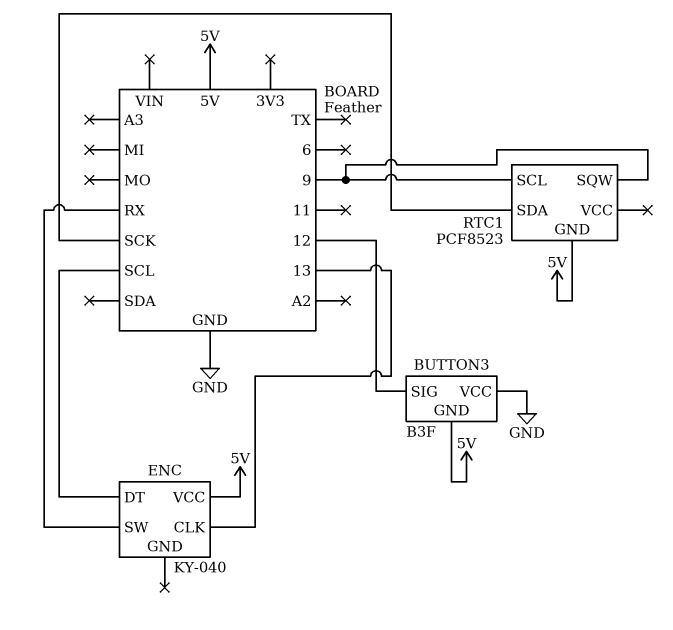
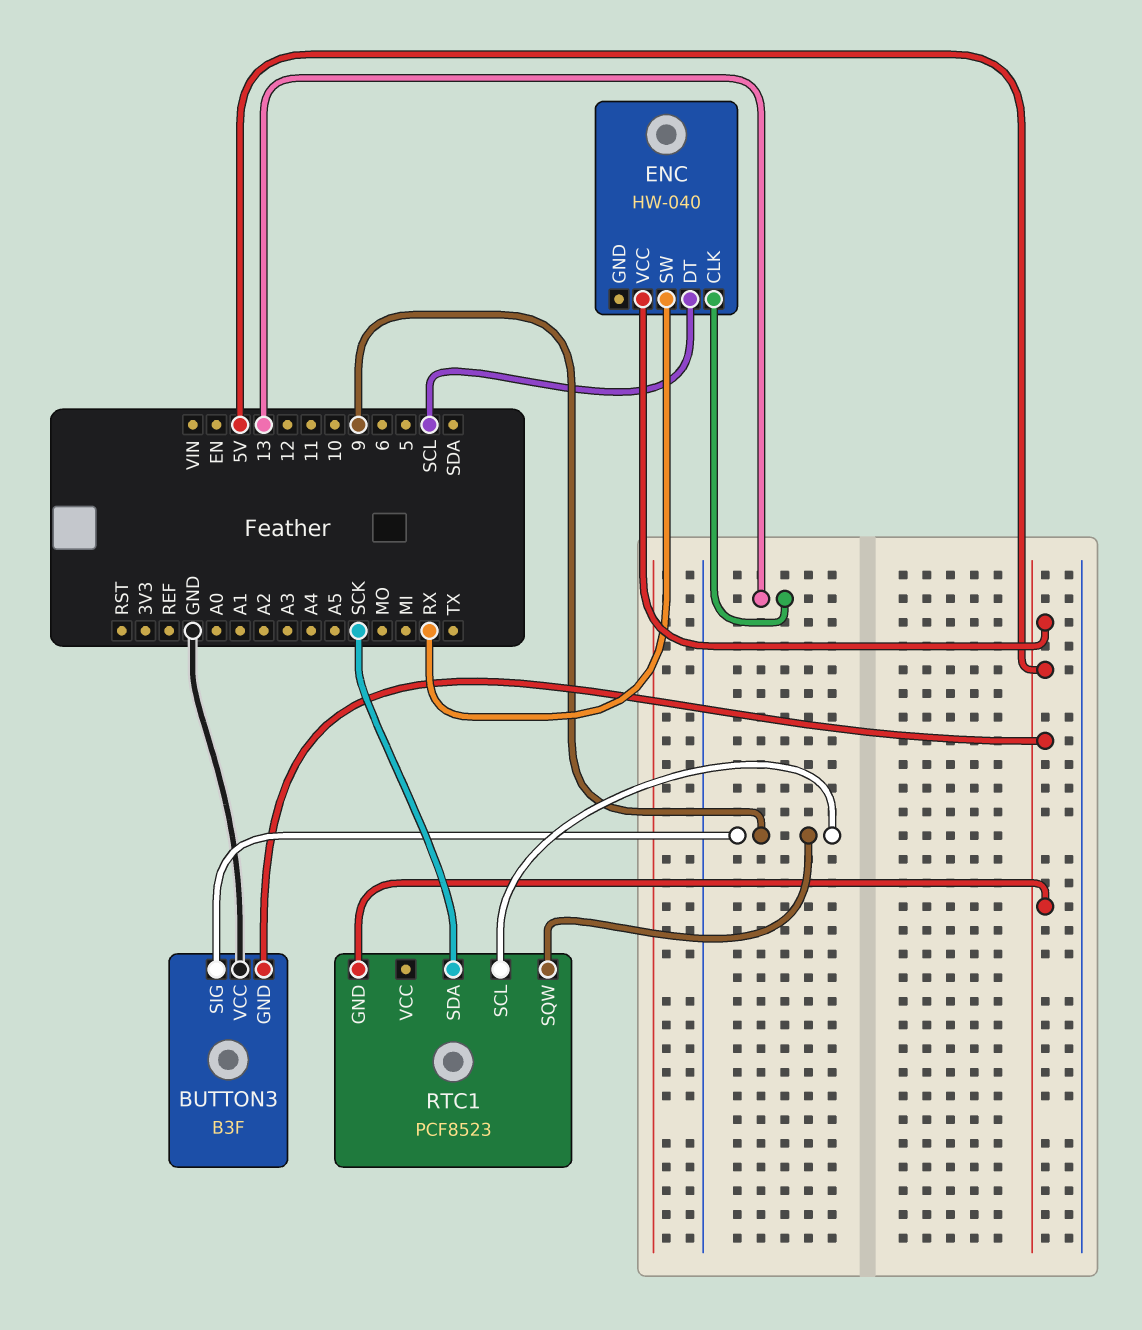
BUTTON3 pin SIG: 12 -> 9
ENC: KY-040 -> HW-040

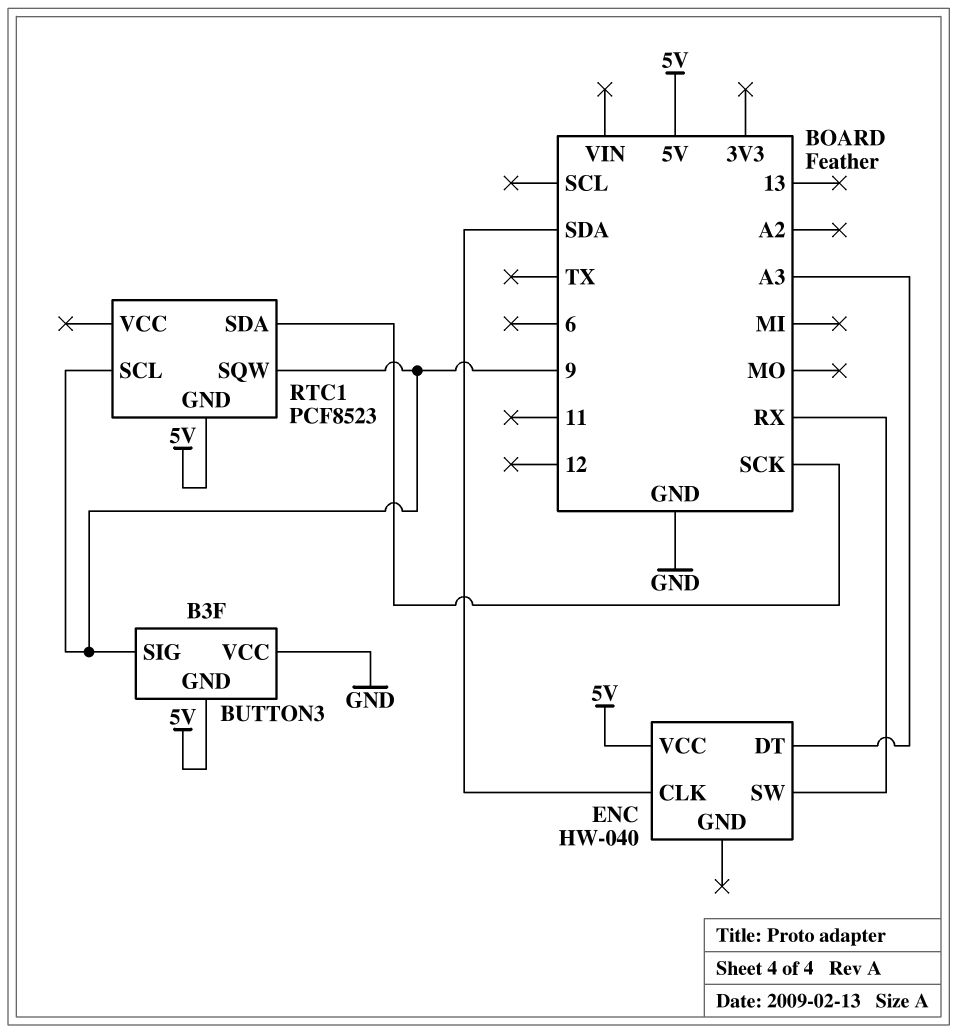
ENC pin CLK: 13 -> SDA
ENC pin DT: SCL -> A3

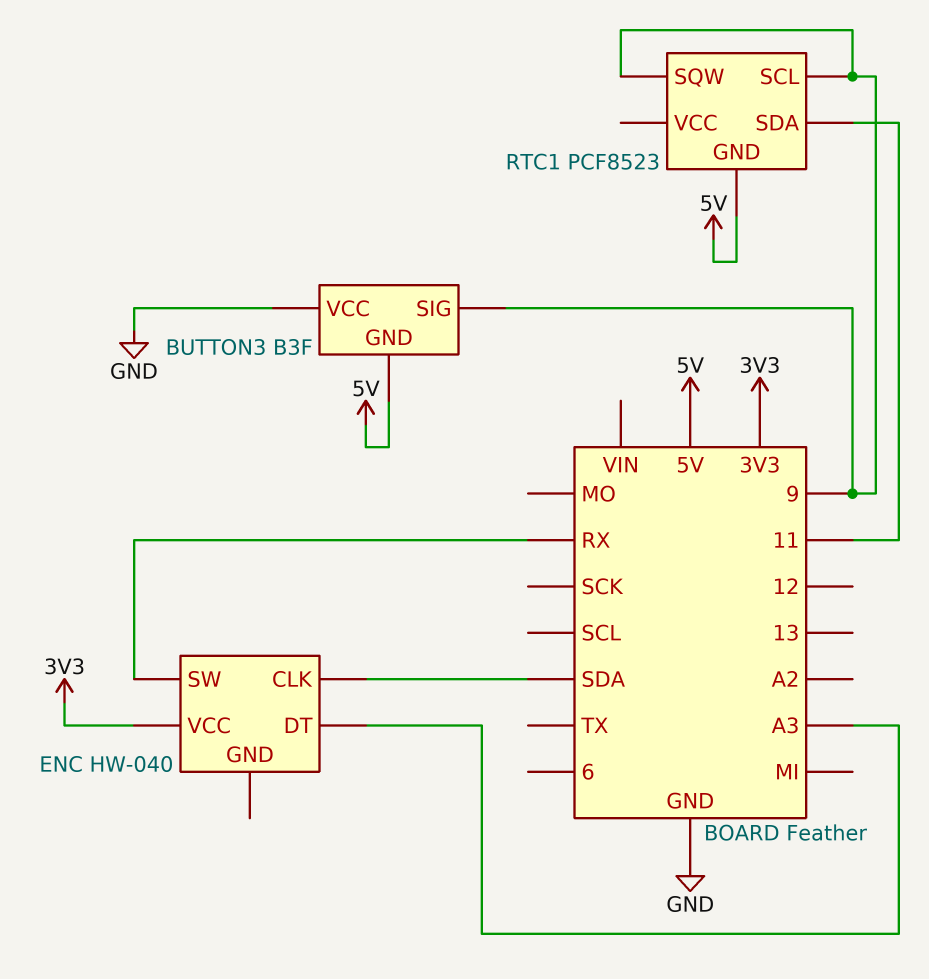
ENC pin VCC: 5V -> 3V3
RTC1 pin SDA: SCK -> 11

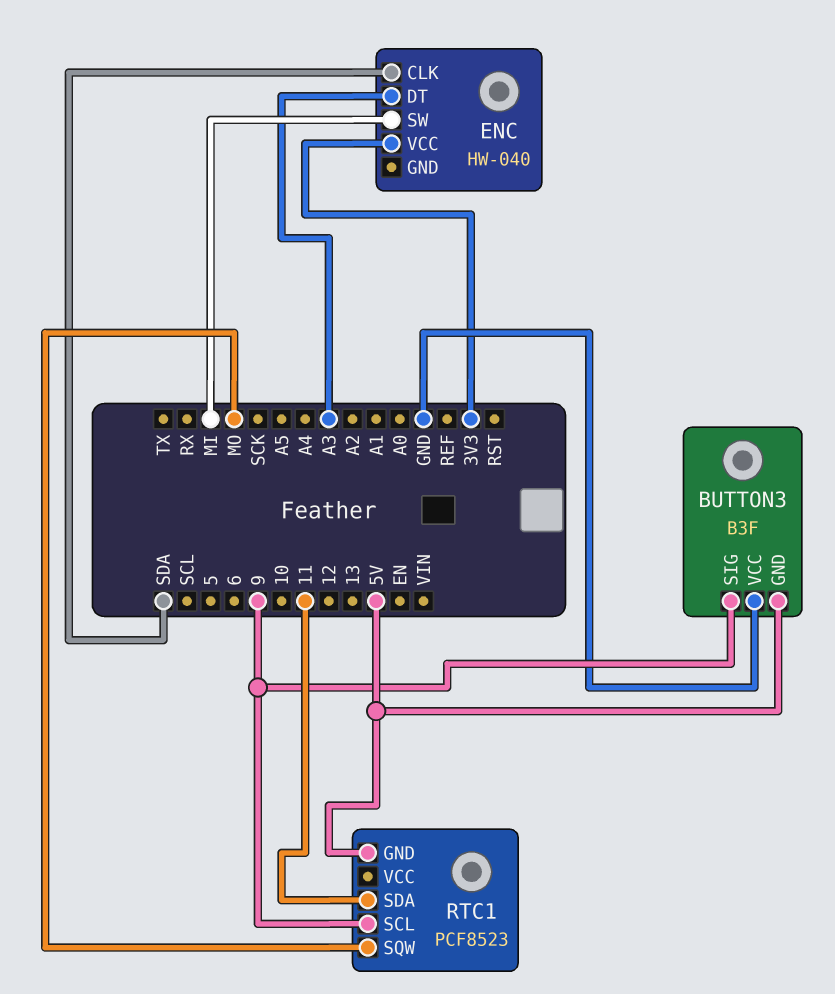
ENC pin SW: RX -> MI
RTC1 pin SQW: 9 -> MO

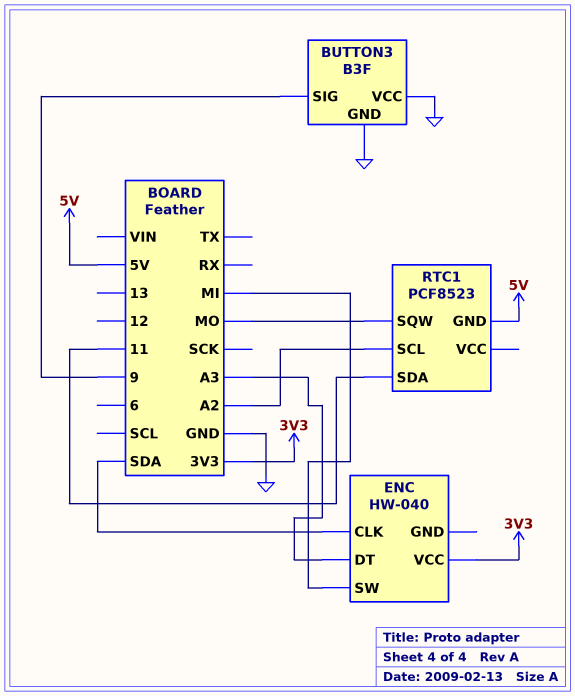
BUTTON3 pin GND: 5V -> GND
RTC1 pin SCL: 9 -> A2

